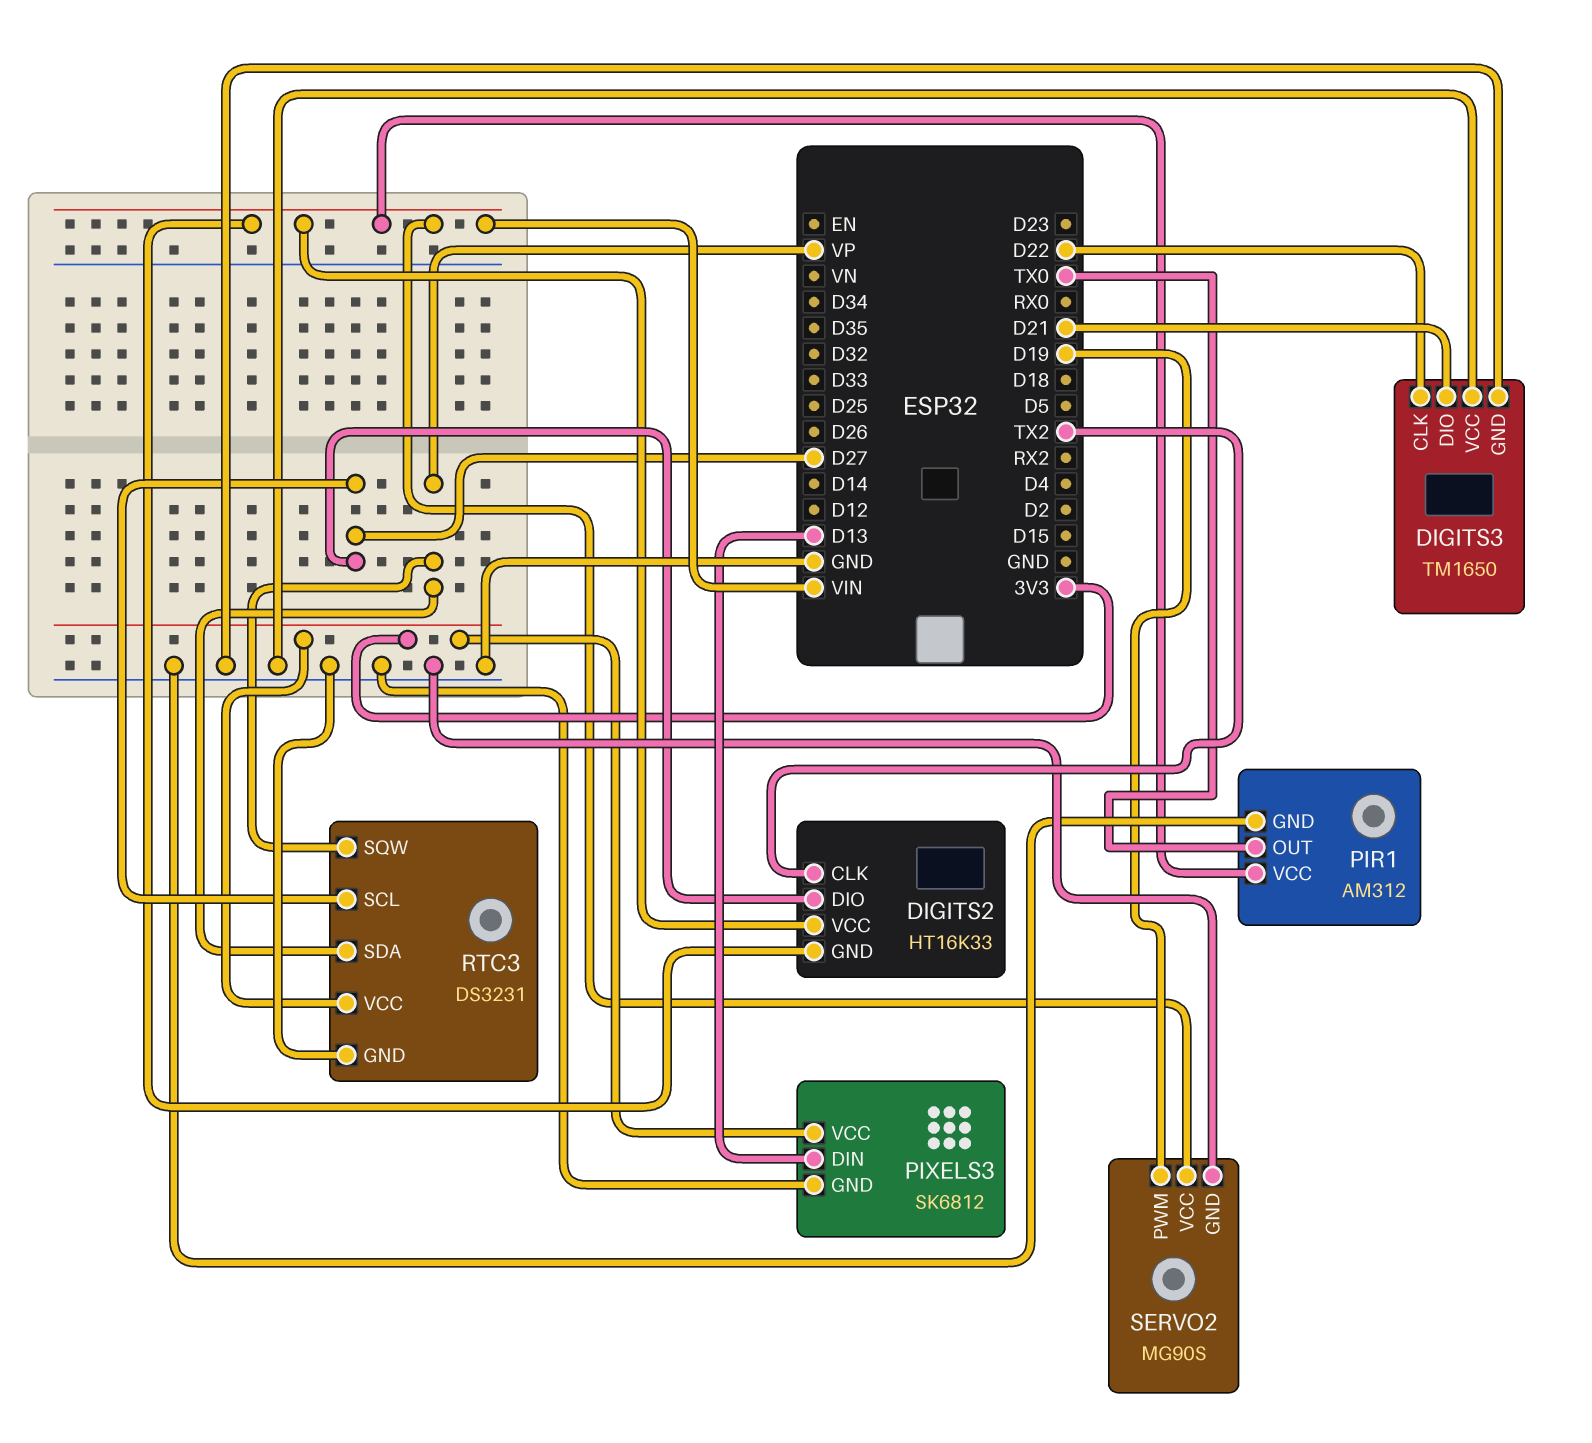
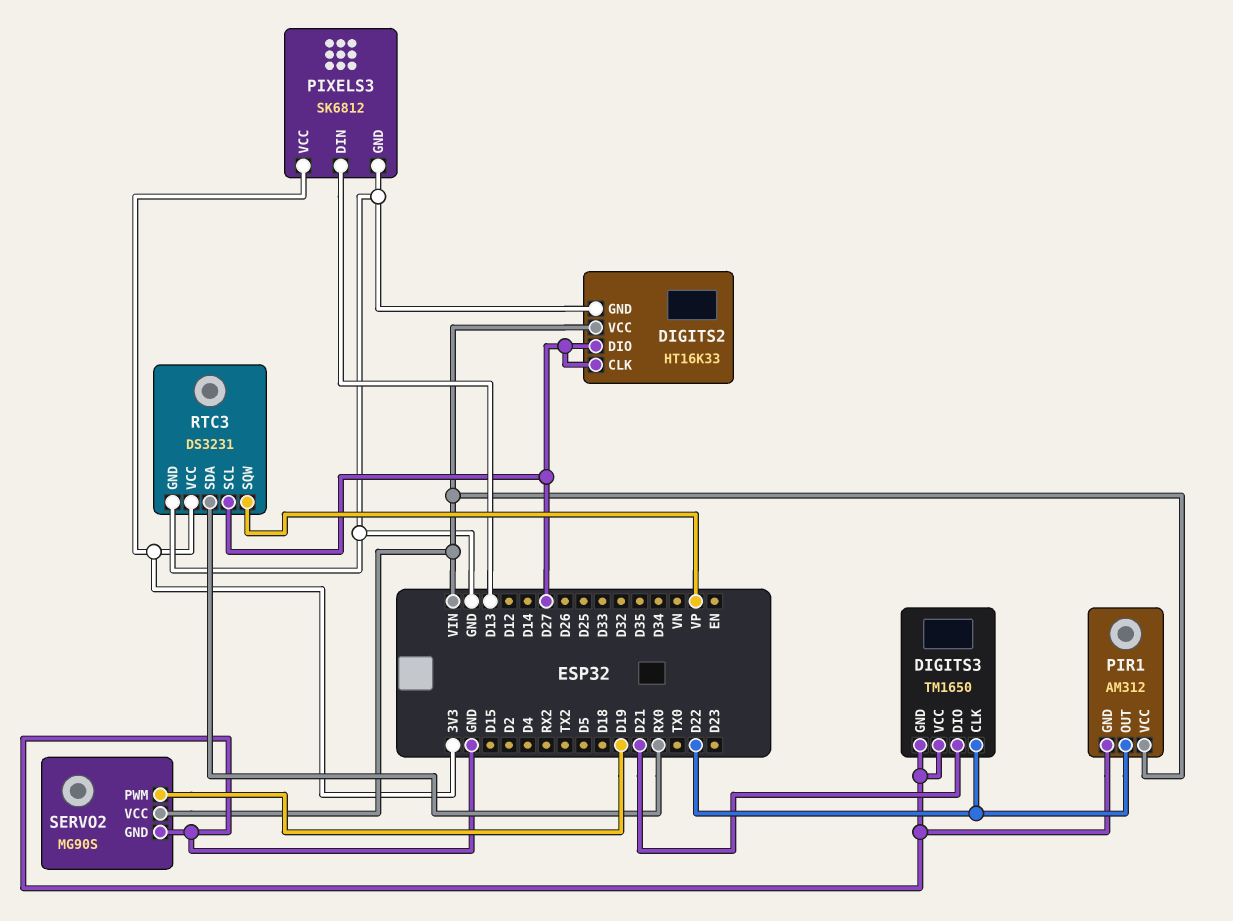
DIGITS2 pin CLK: TX2 -> D27
DIGITS2 pin GND: VIN -> GND
PIR1 pin OUT: TX0 -> D22
RTC3 pin SDA: VP -> RX0

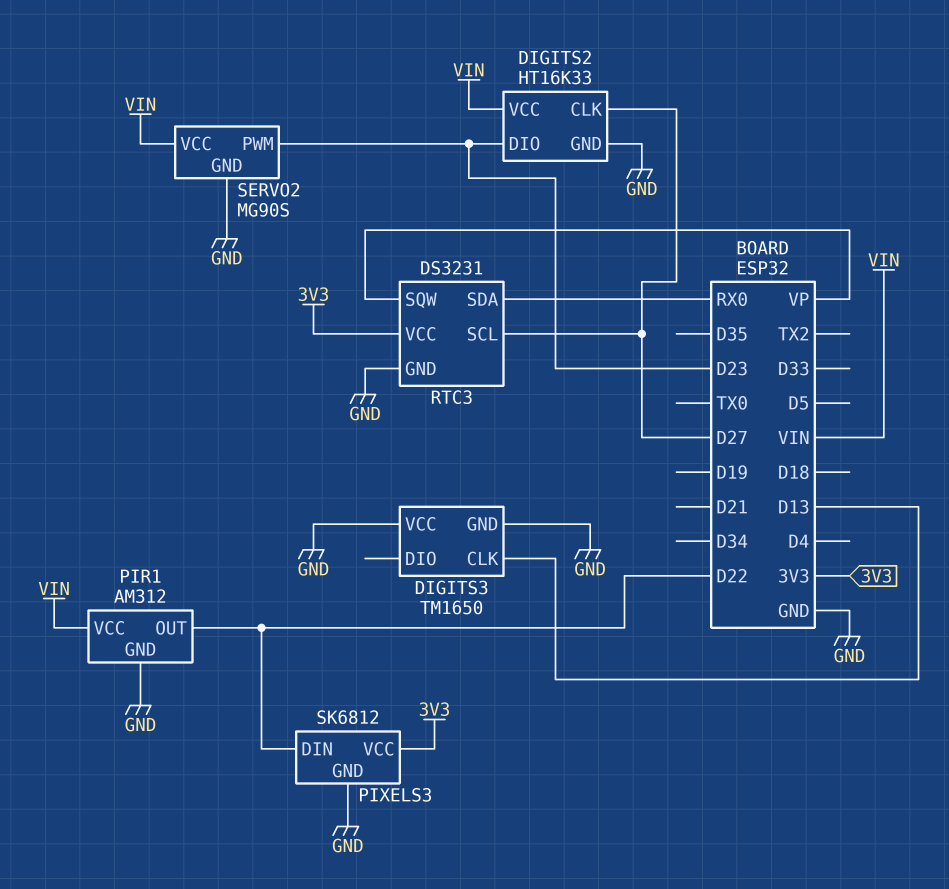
DIGITS2 pin DIO: D27 -> D23
DIGITS3 pin CLK: D22 -> D13
DIGITS3 pin DIO: D21 -> none
PIXELS3 pin DIN: D13 -> D22
SERVO2 pin PWM: D19 -> D23

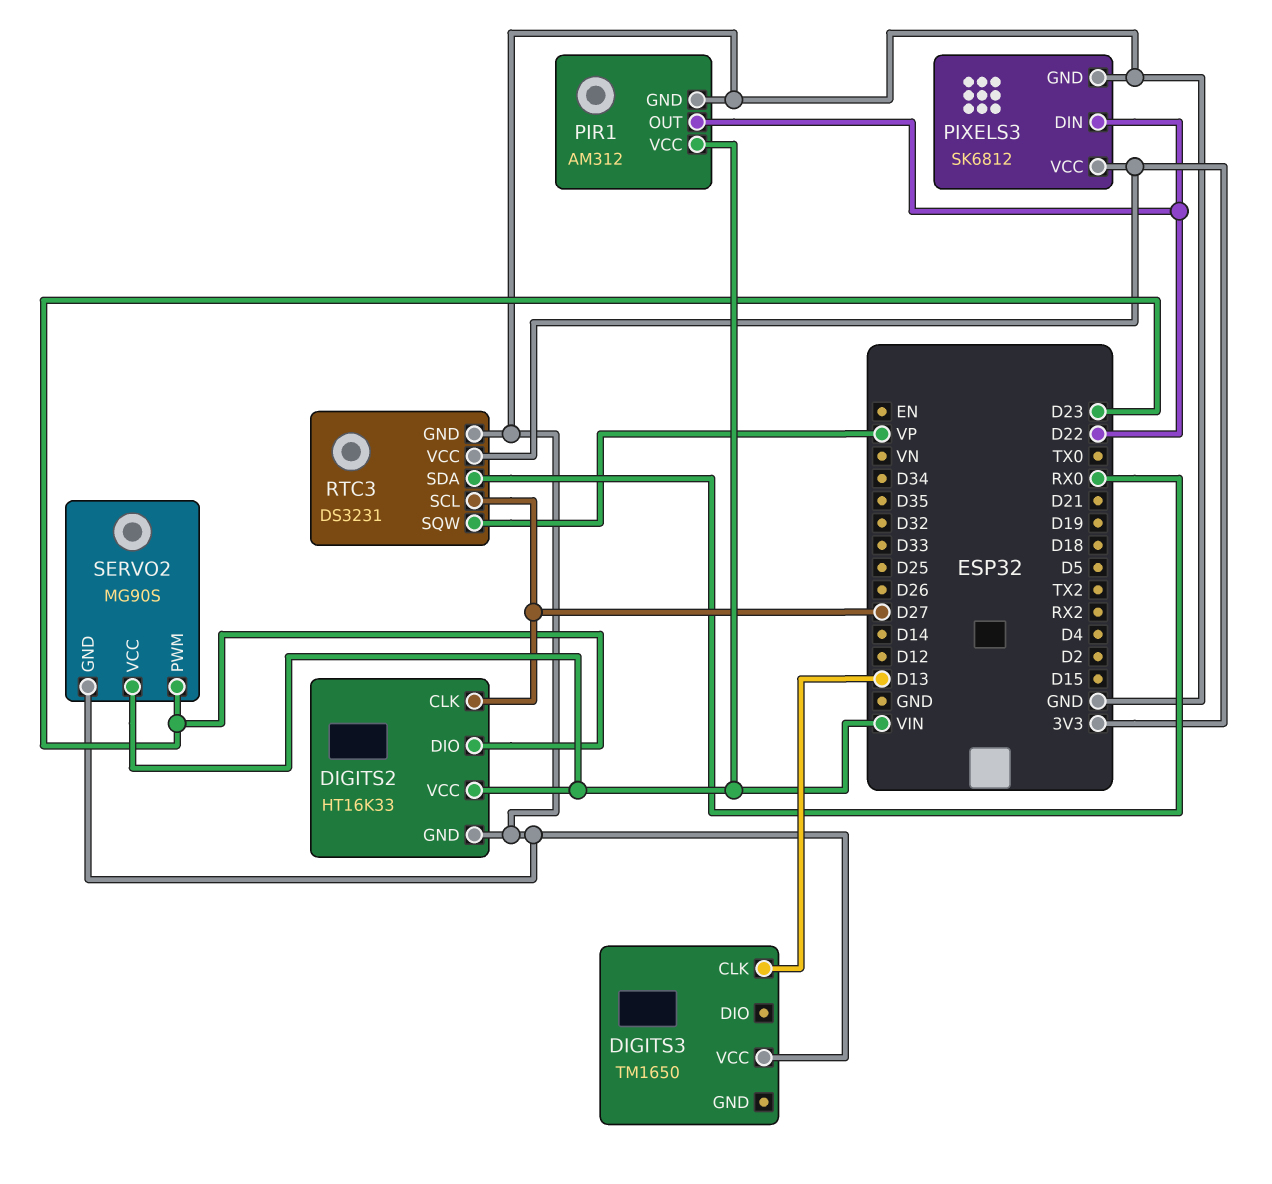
DIGITS3 pin GND: GND -> none

